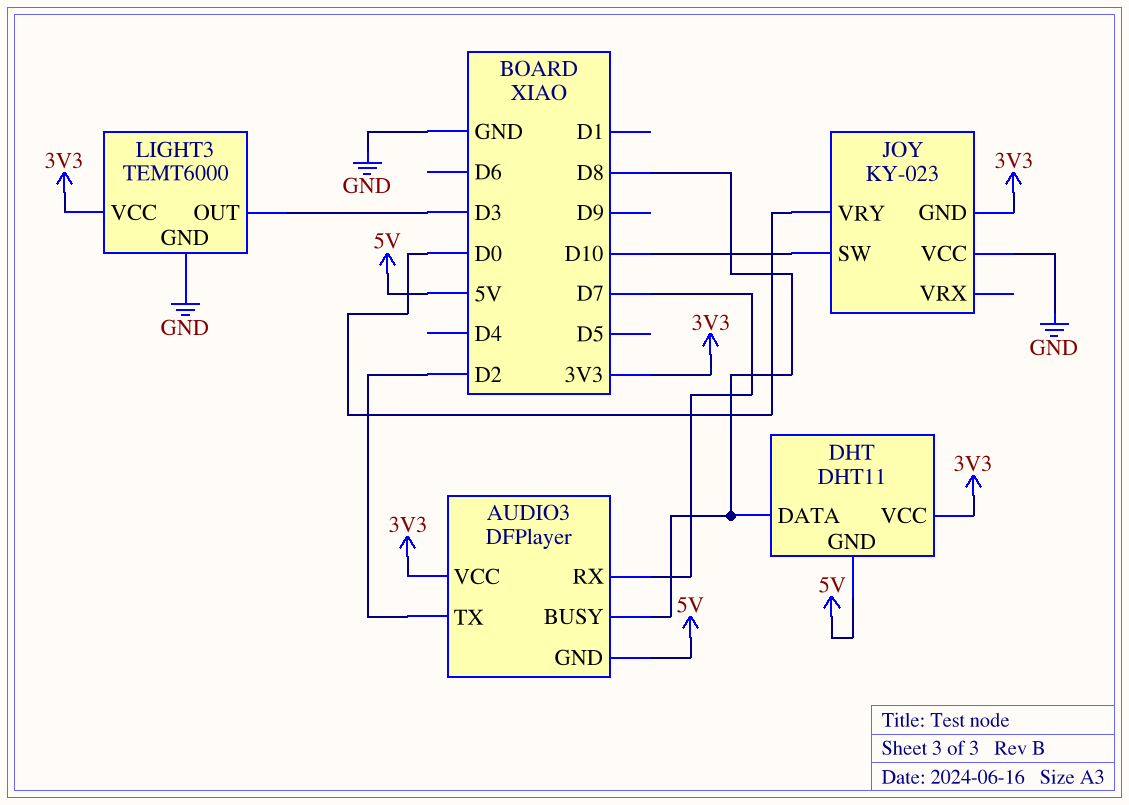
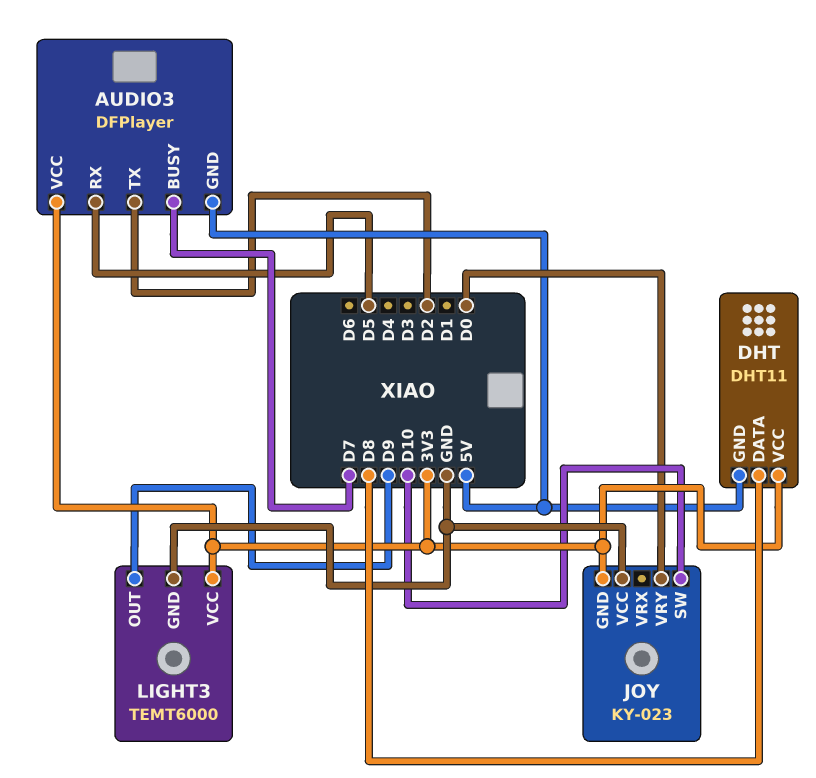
AUDIO3 pin BUSY: D8 -> D7
AUDIO3 pin RX: D7 -> D5
LIGHT3 pin OUT: D3 -> D9

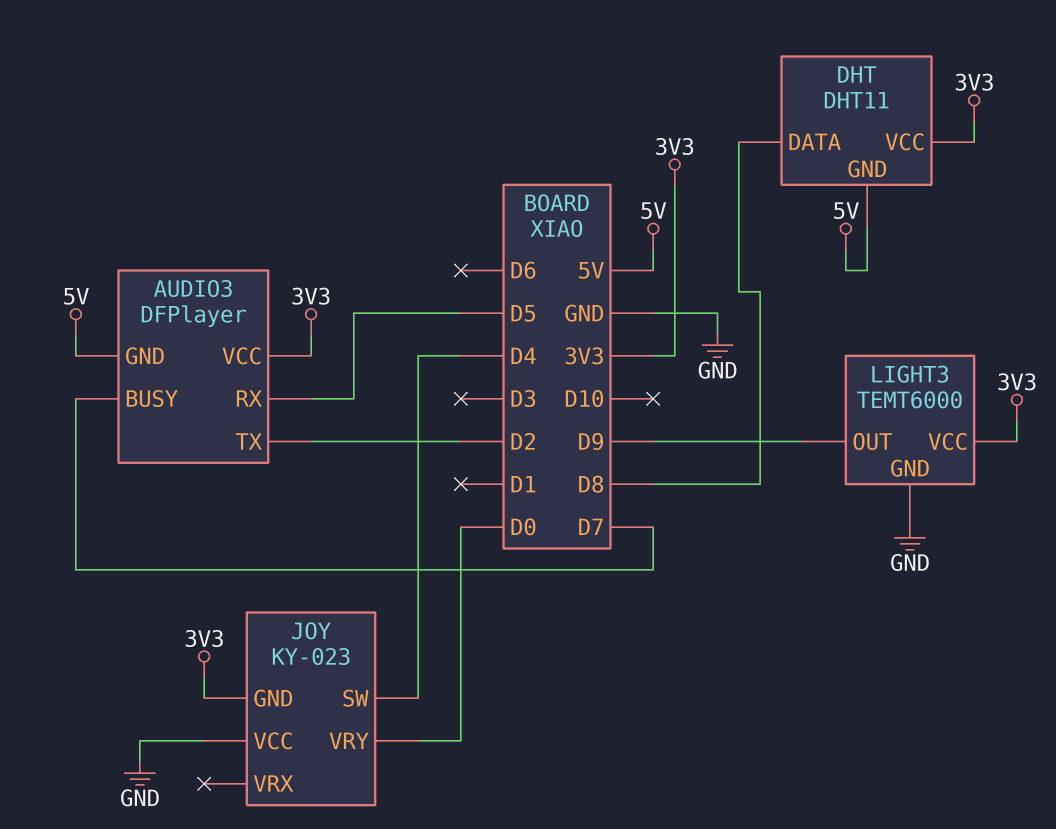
JOY pin SW: D10 -> D4

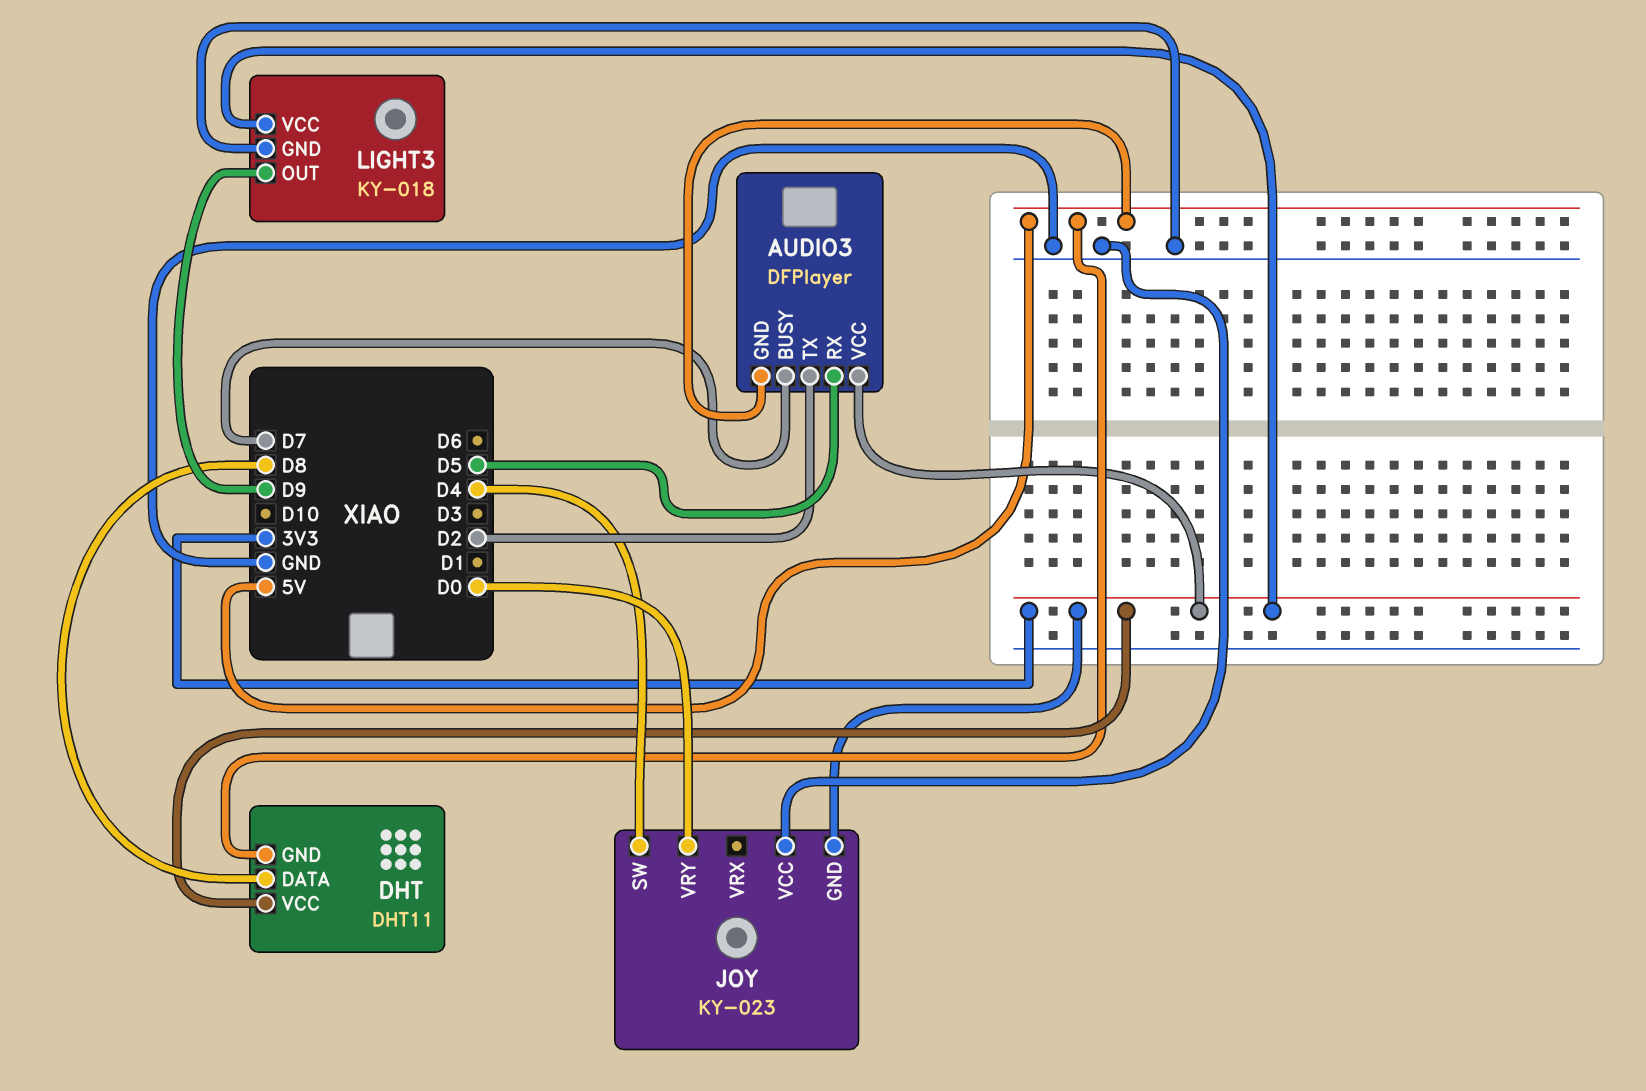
LIGHT3: TEMT6000 -> KY-018

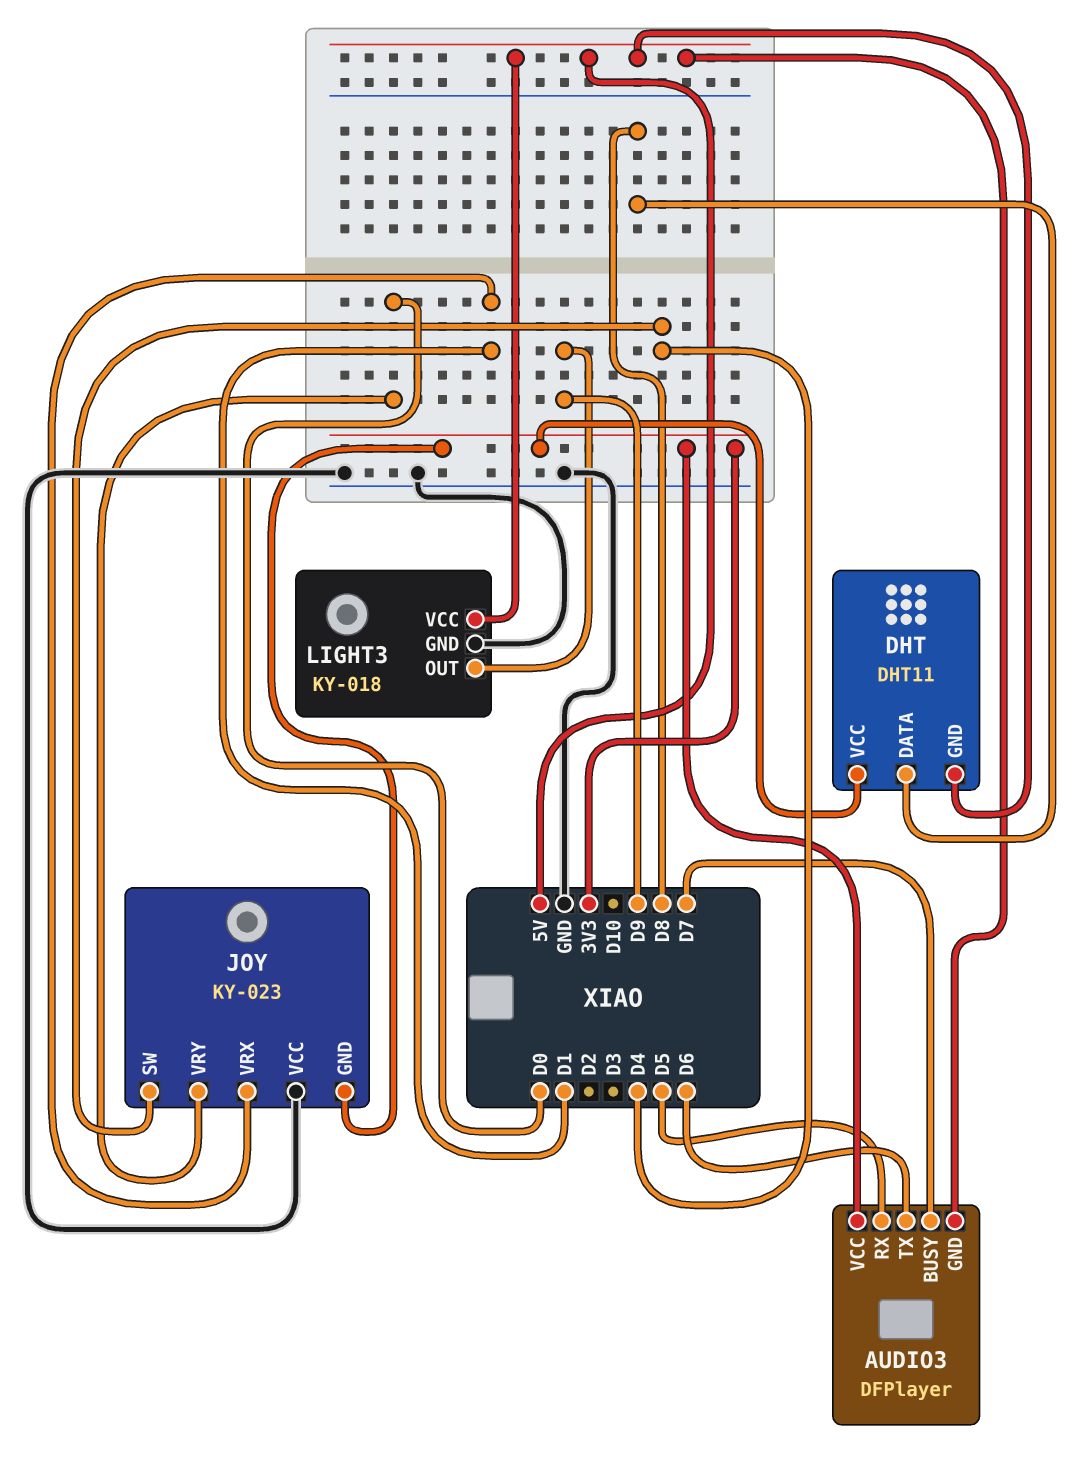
AUDIO3 pin TX: D2 -> D6
JOY pin VRX: none -> D1
LIGHT3 pin VCC: 3V3 -> 5V

